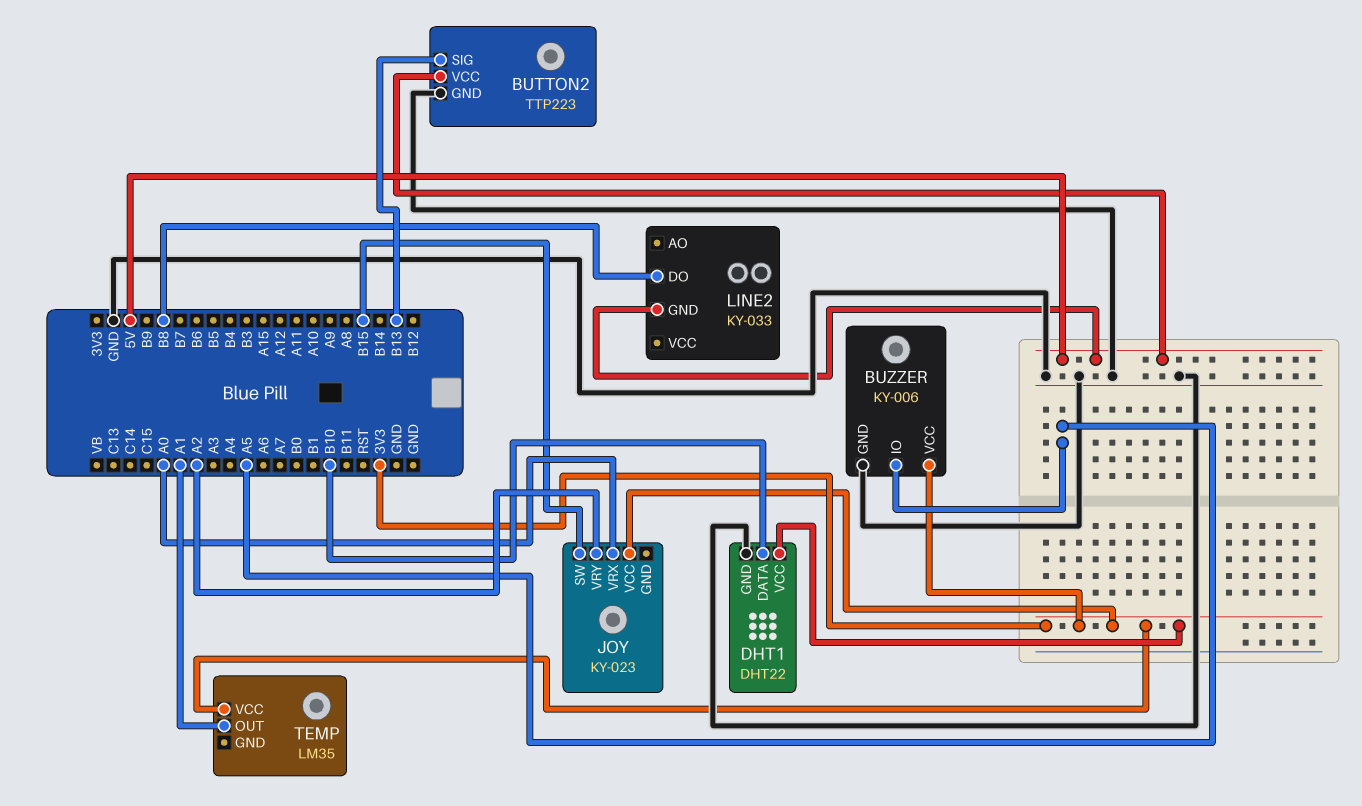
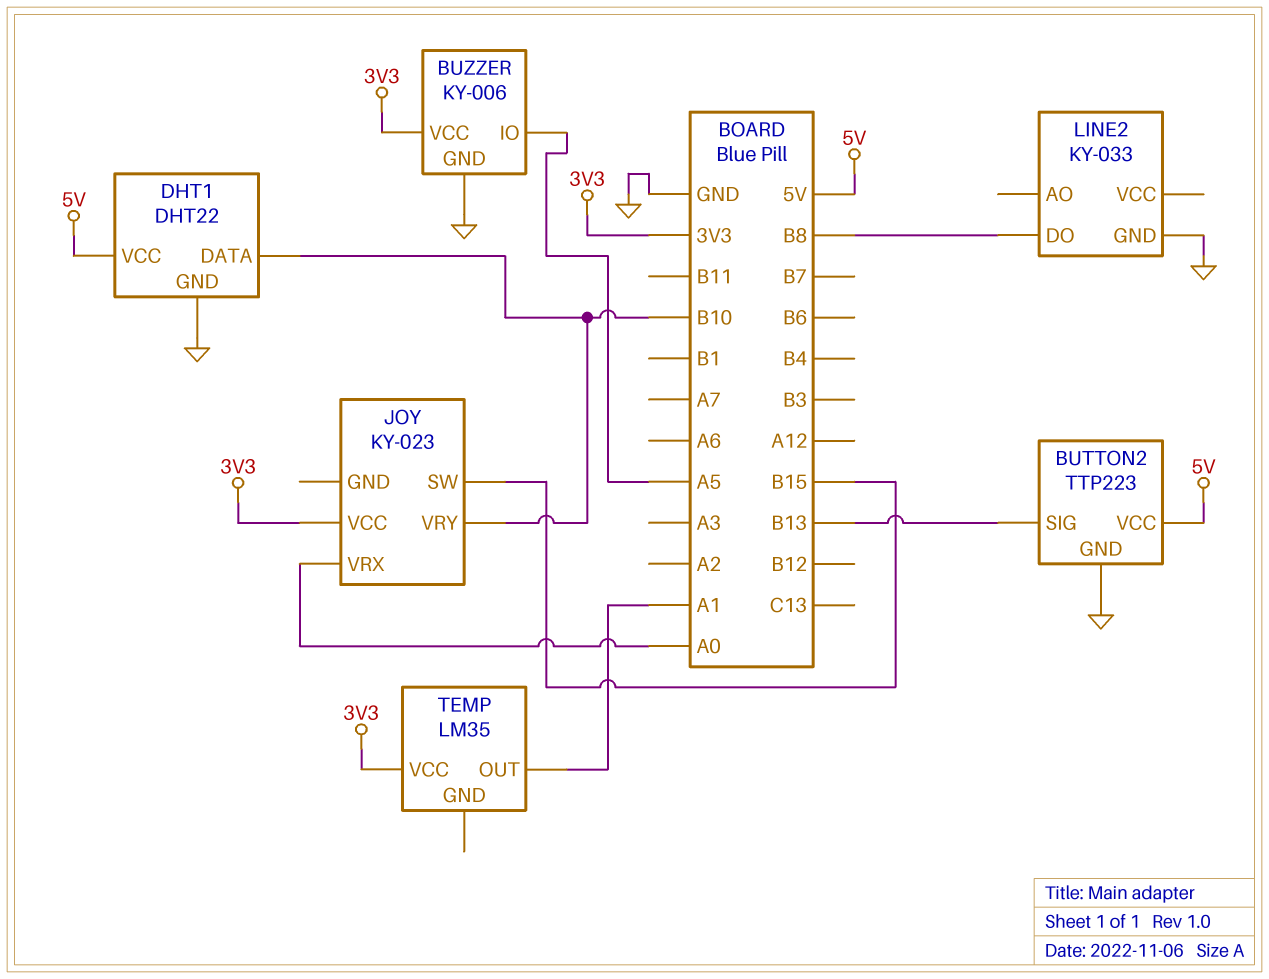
DHT1 pin VCC: 3V3 -> 5V
JOY pin VRY: A2 -> B10
LINE2 pin GND: 5V -> GND

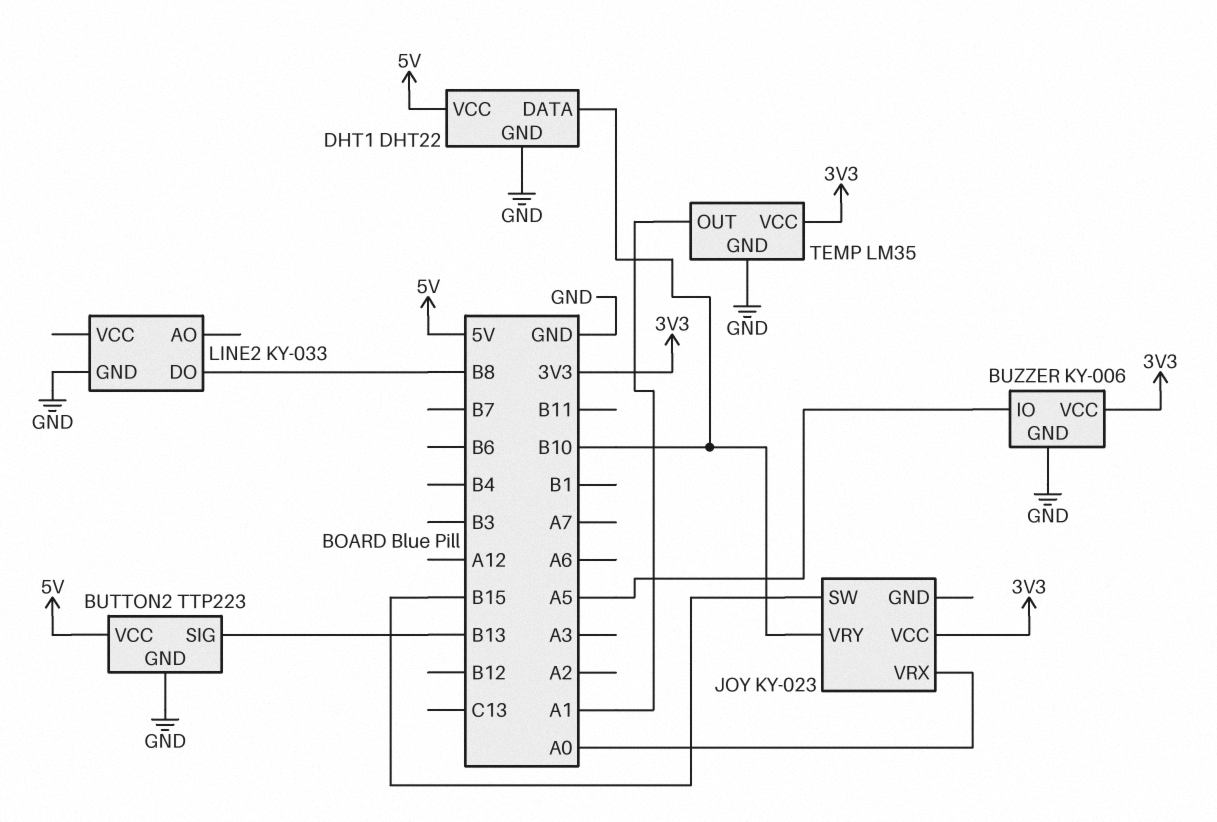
TEMP pin GND: none -> GND

